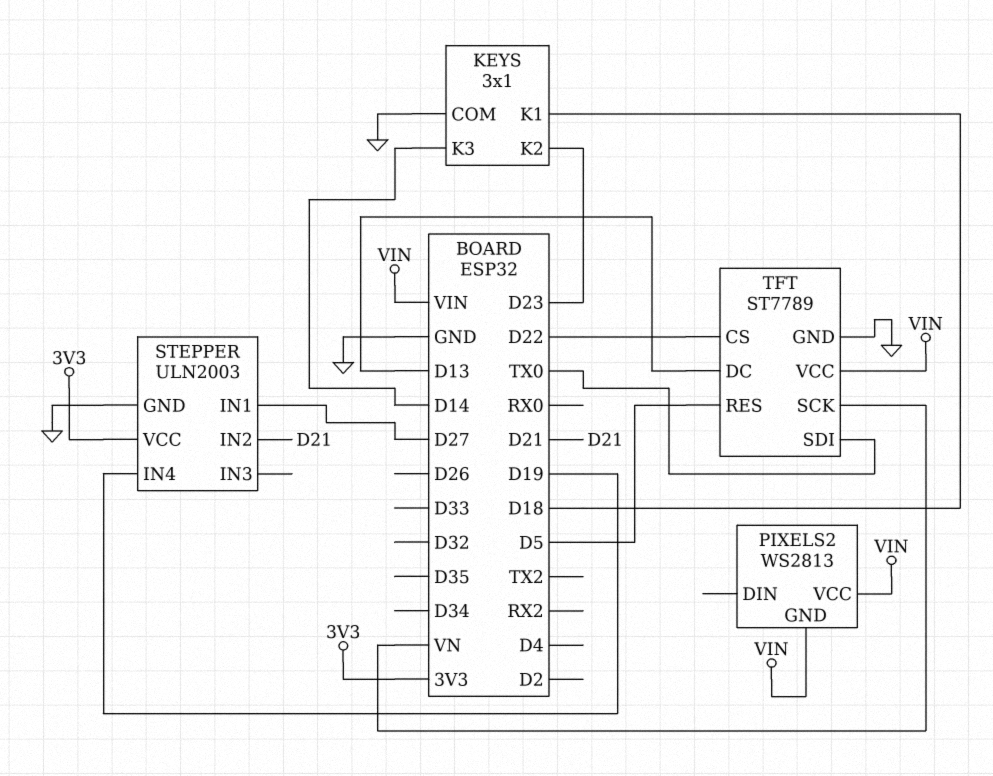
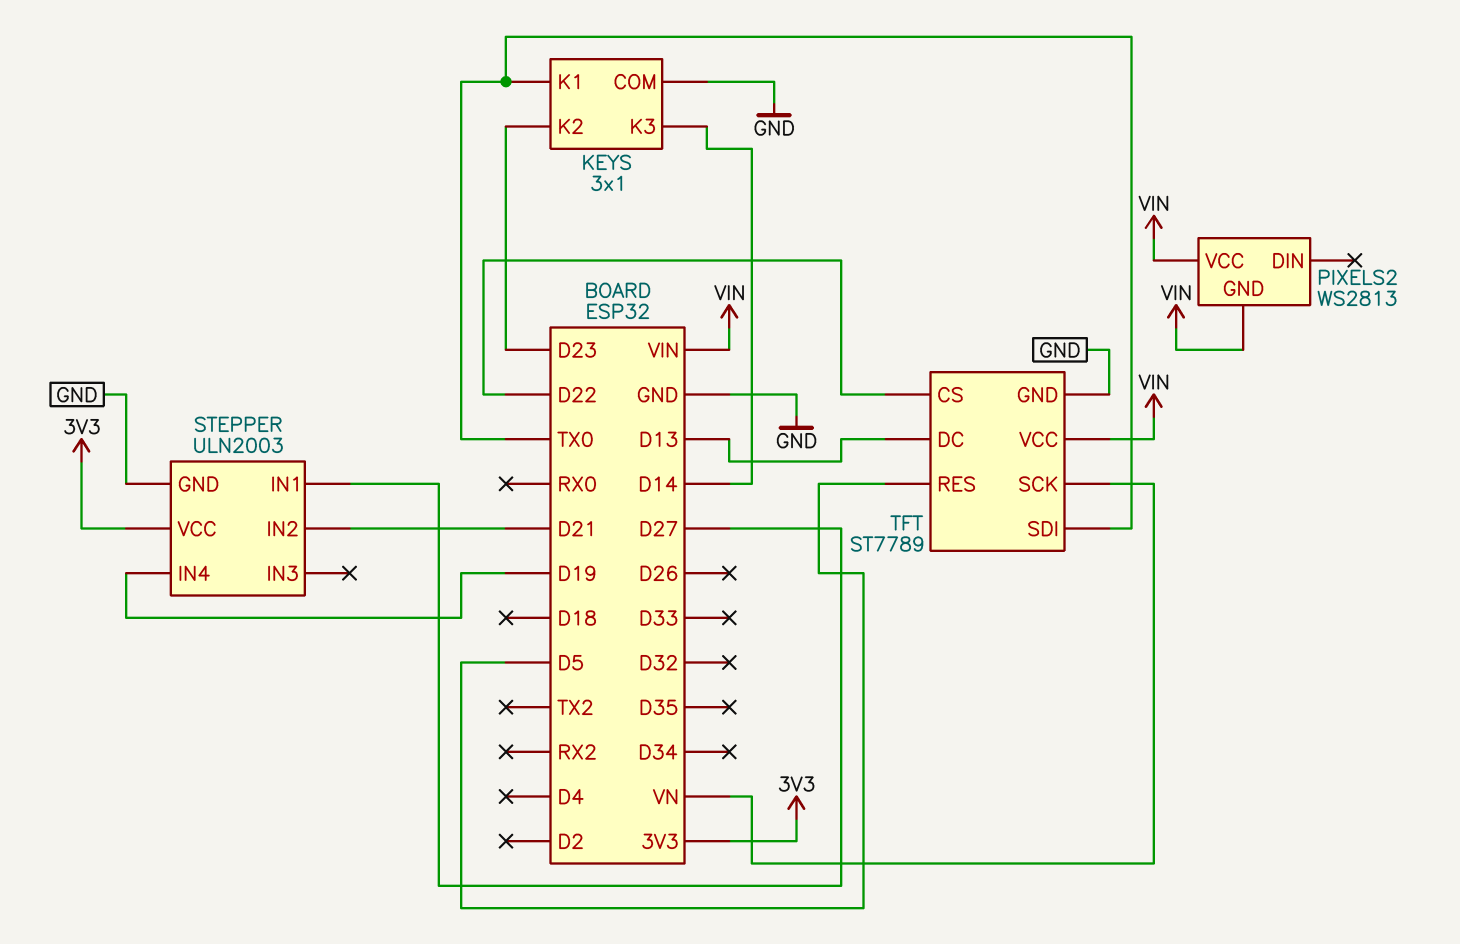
KEYS pin K1: D18 -> TX0

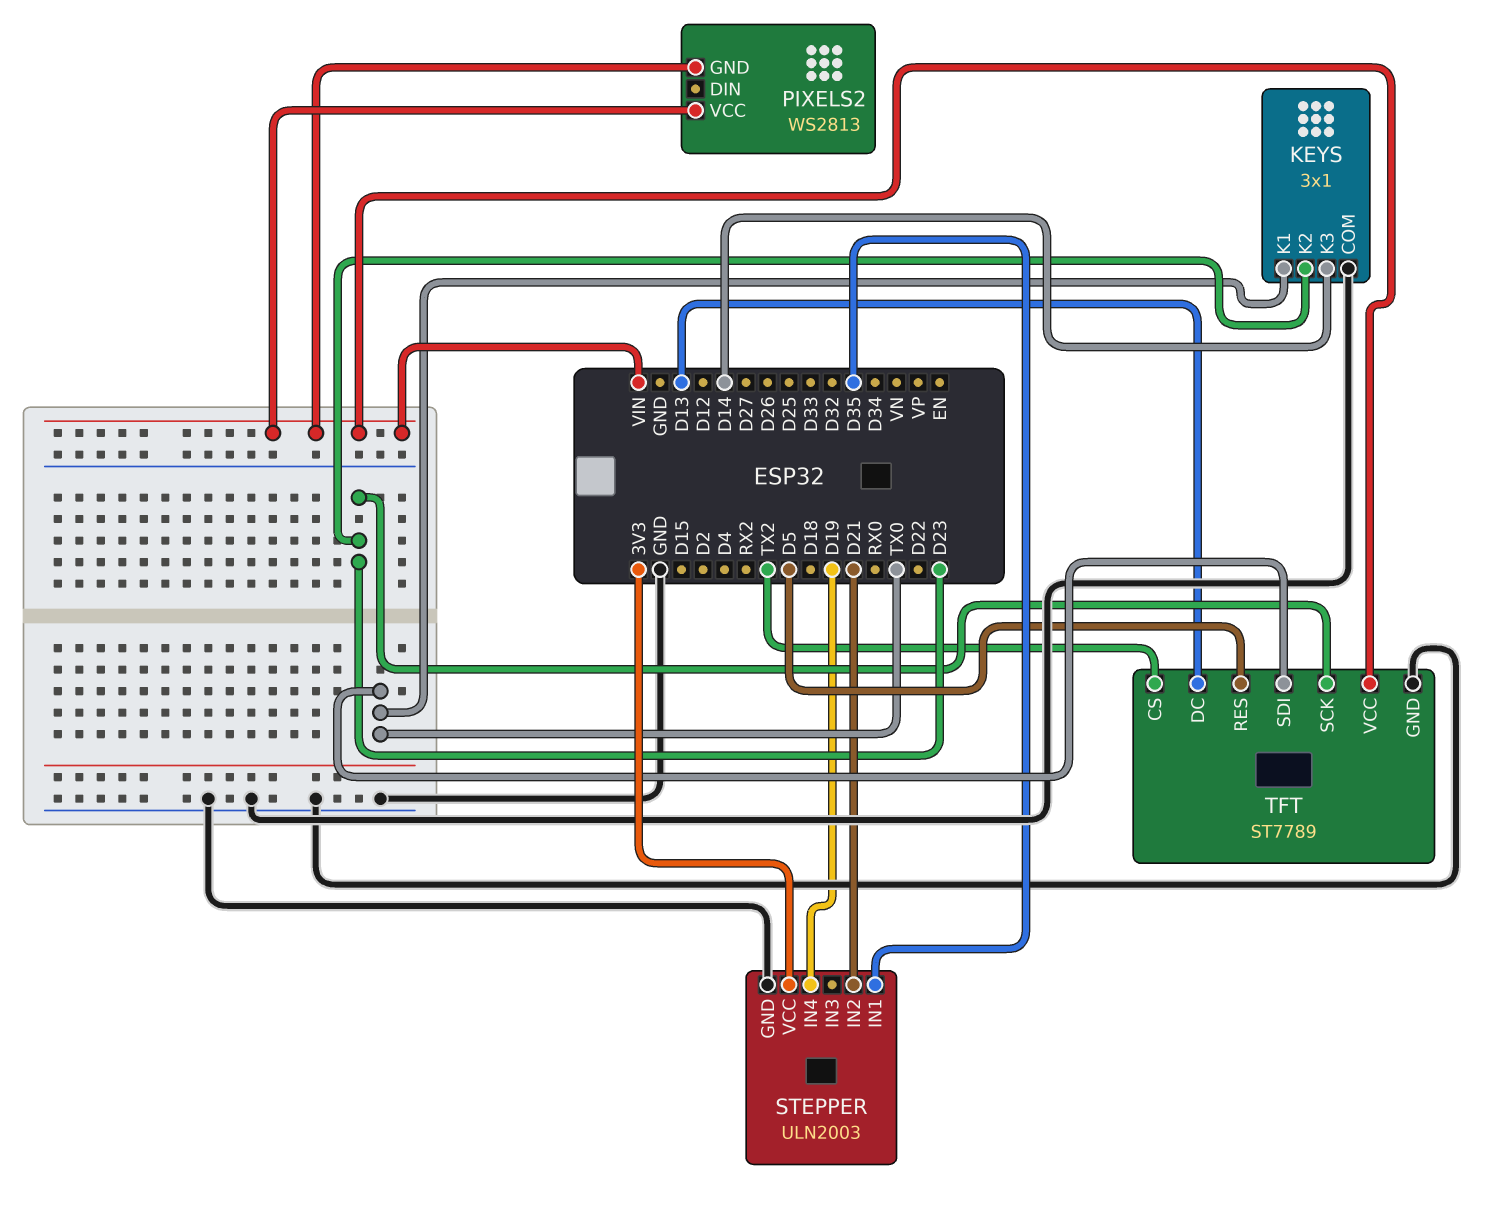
STEPPER pin IN1: D27 -> D35
TFT pin CS: D22 -> TX2
TFT pin SCK: VN -> D23

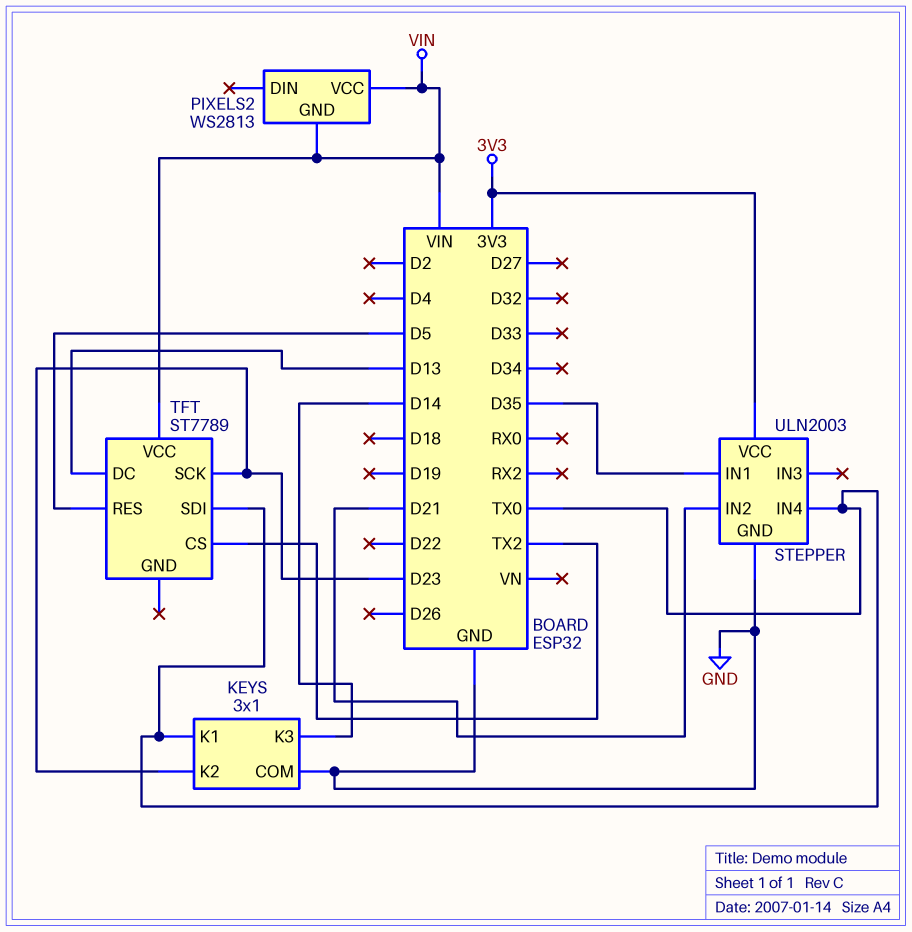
STEPPER pin IN4: D19 -> TX0
TFT pin GND: GND -> none

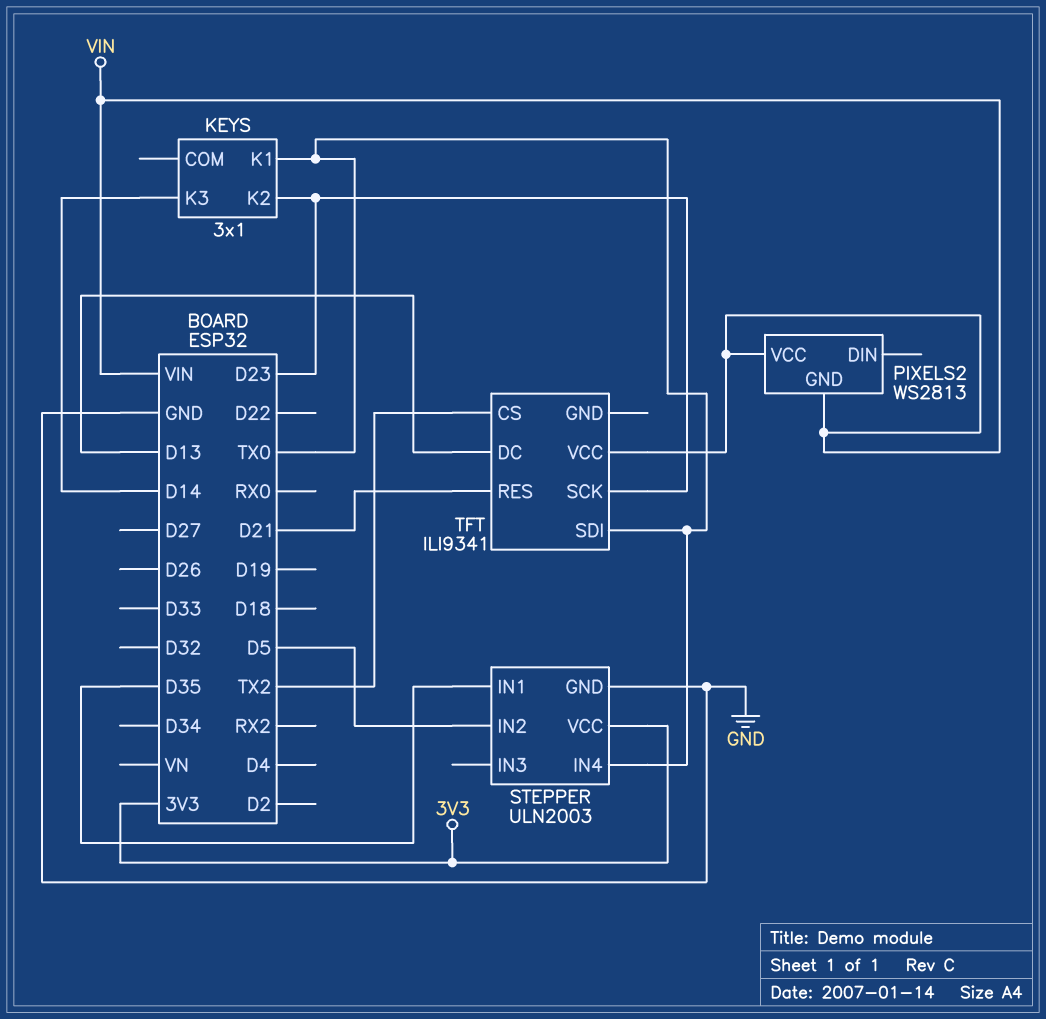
KEYS pin COM: GND -> none
STEPPER pin IN2: D21 -> D5
TFT: ST7789 -> ILI9341
TFT pin RES: D5 -> D21

